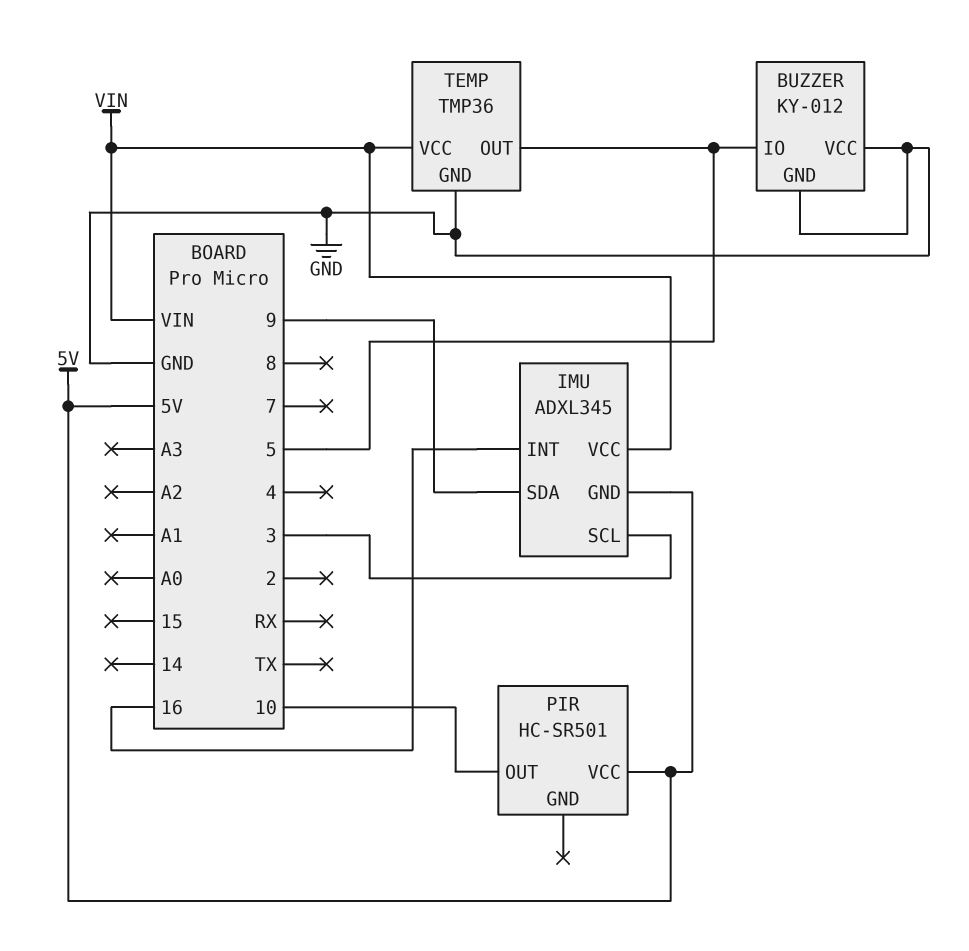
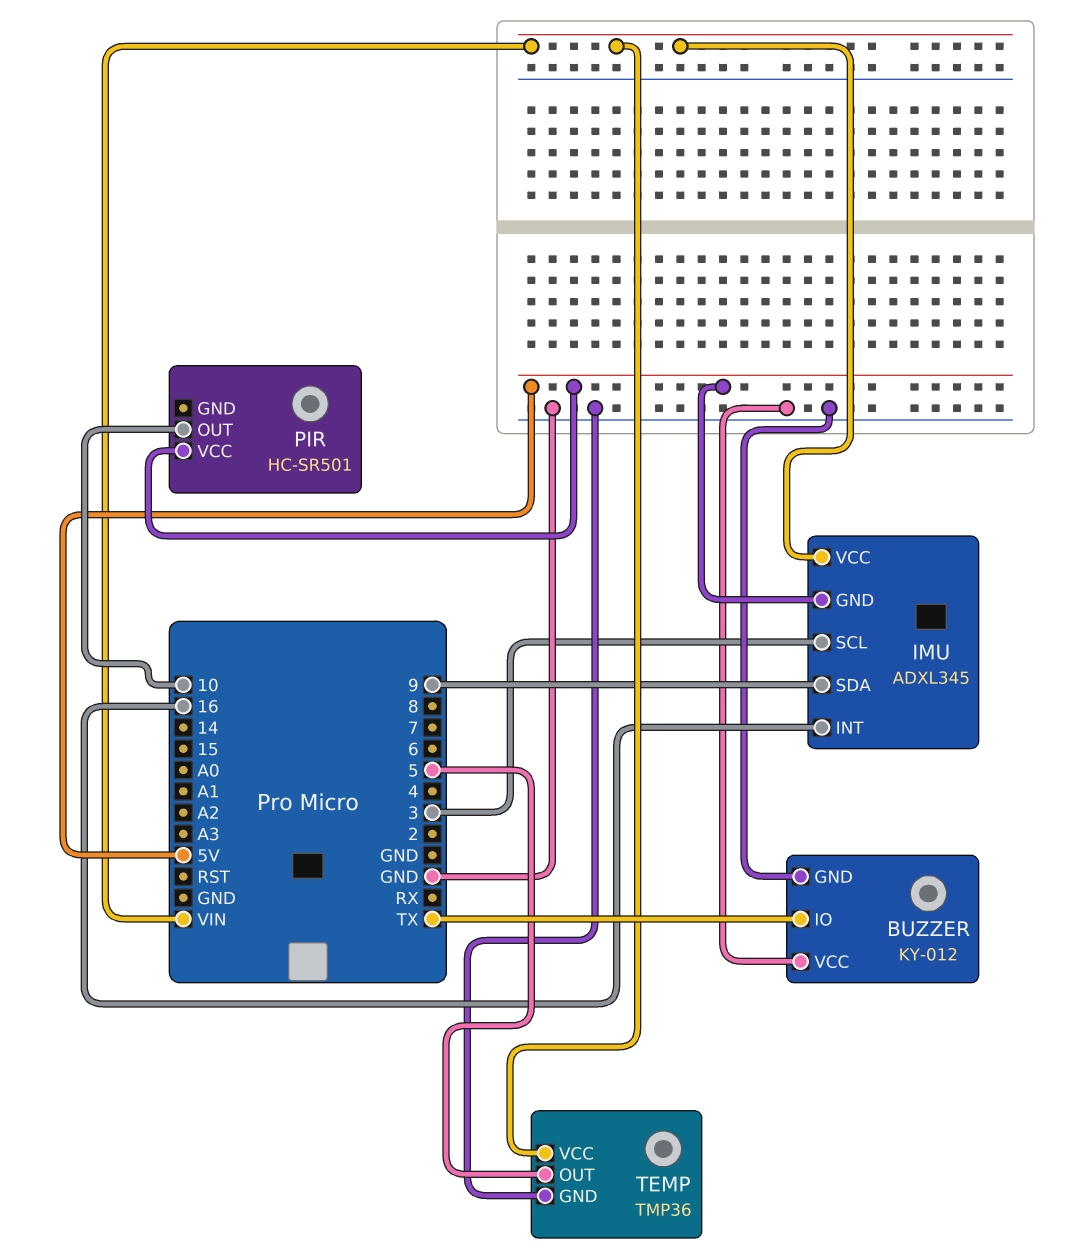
BUZZER pin IO: 5 -> TX

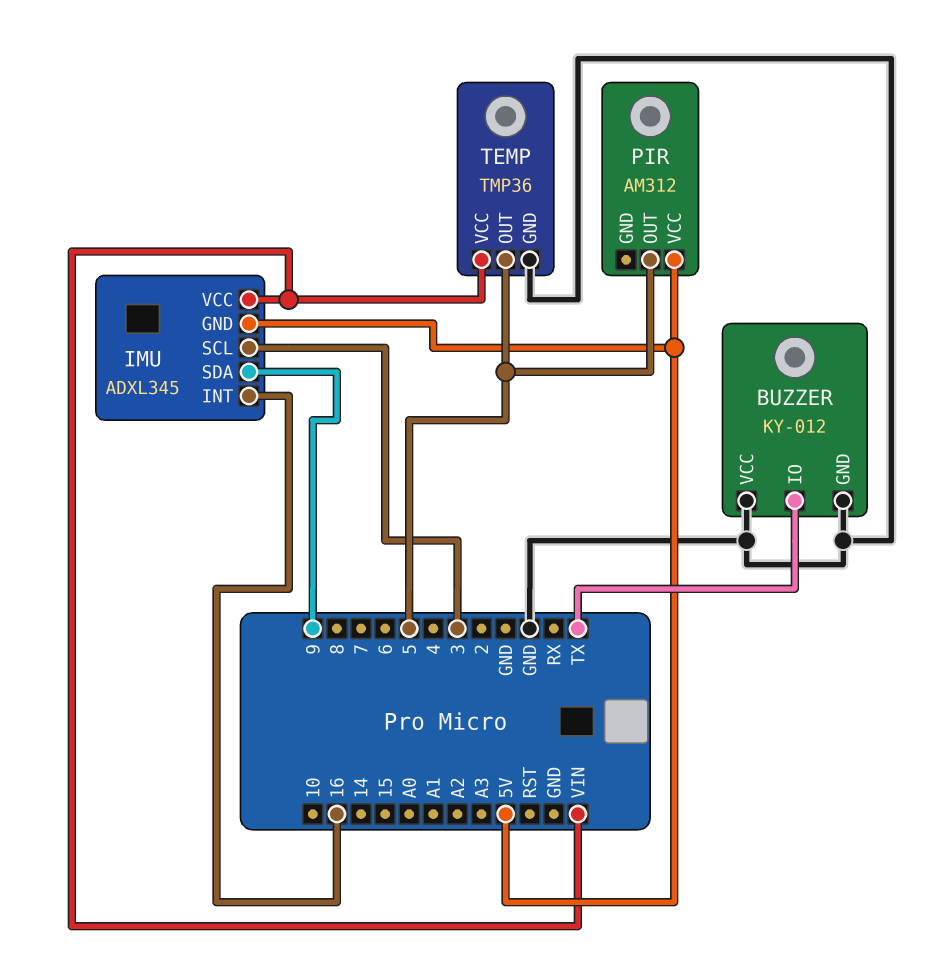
PIR: HC-SR501 -> AM312
PIR pin OUT: 10 -> 5

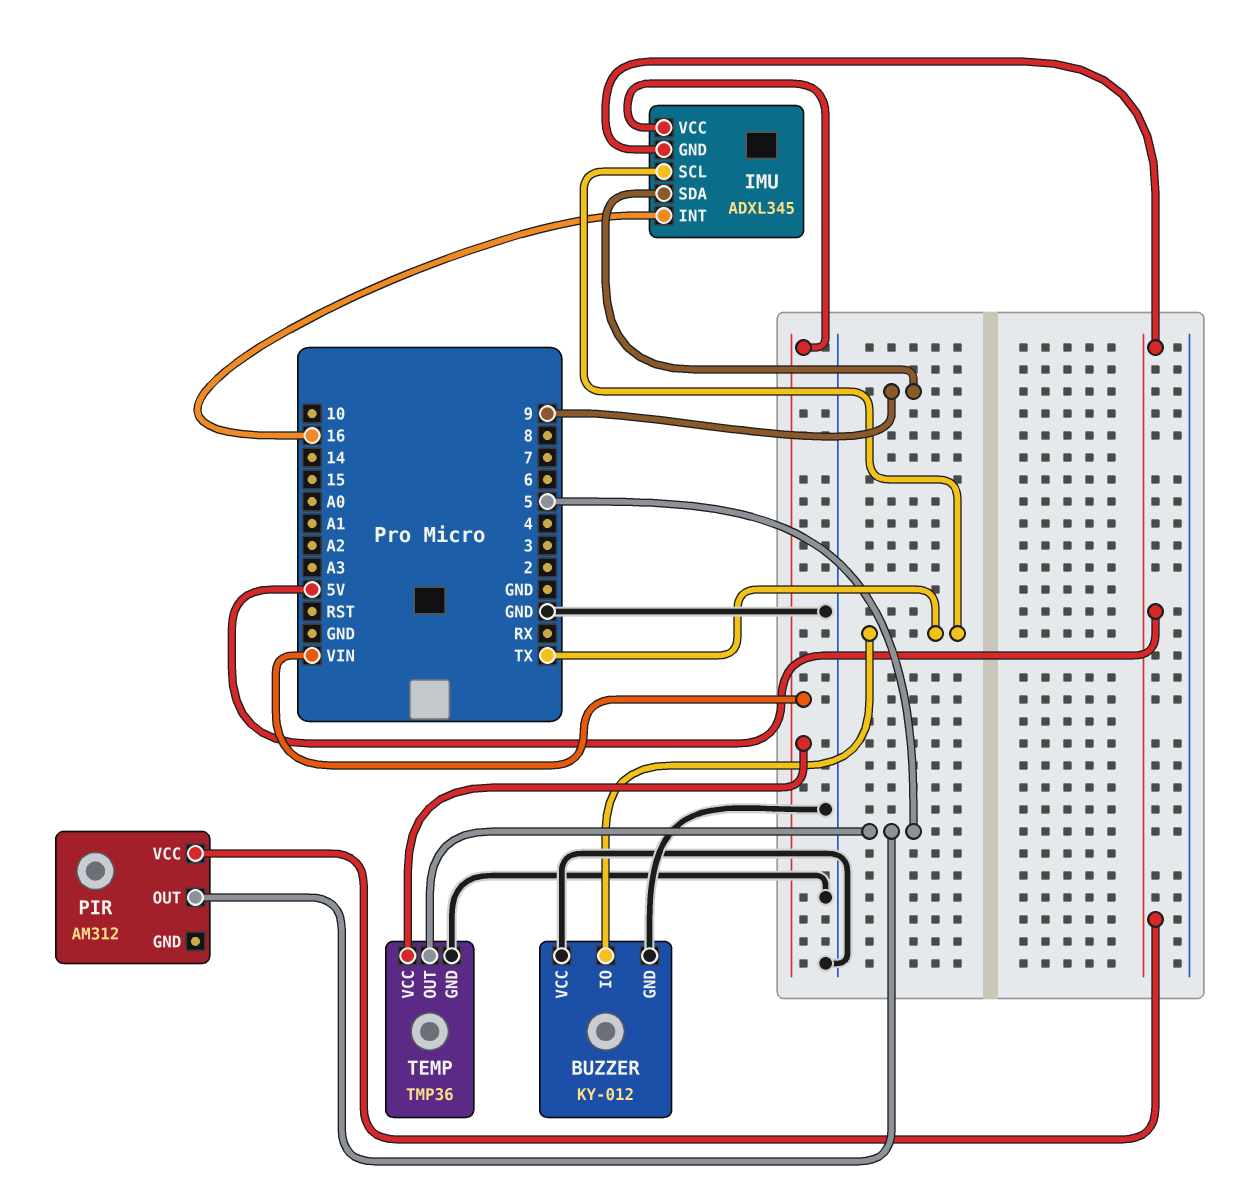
IMU pin SCL: 3 -> TX

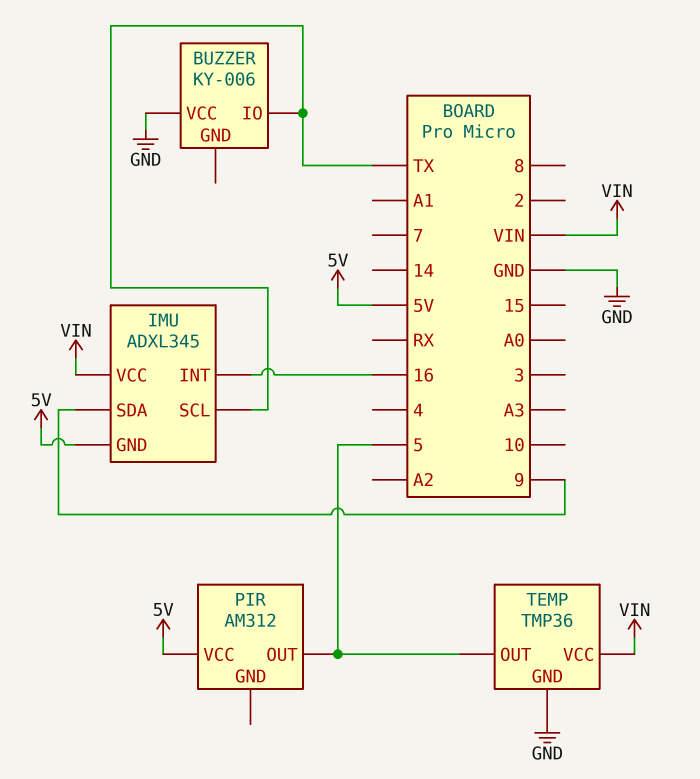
BUZZER: KY-012 -> KY-006
BUZZER pin GND: GND -> none

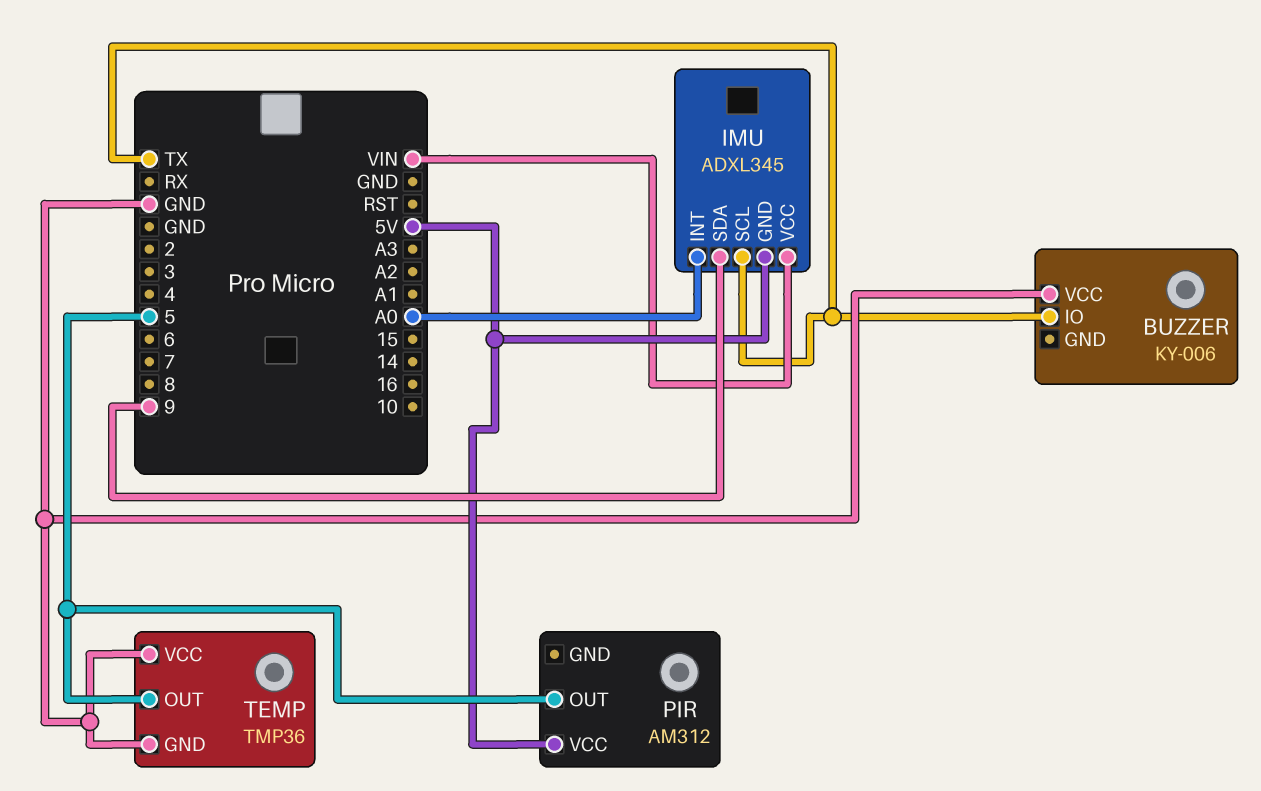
IMU pin INT: 16 -> A0
TEMP pin VCC: VIN -> GND

